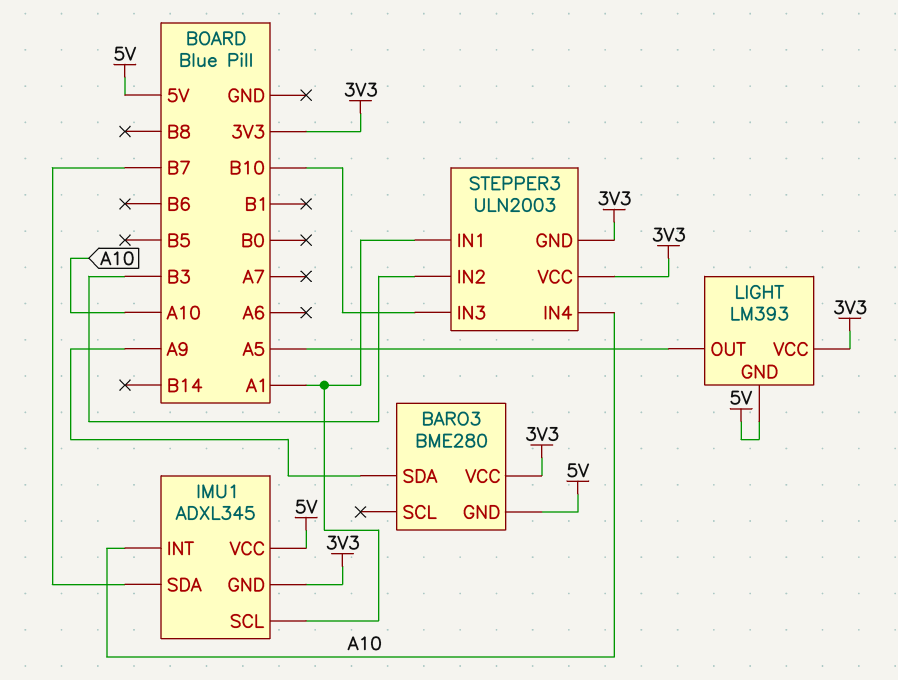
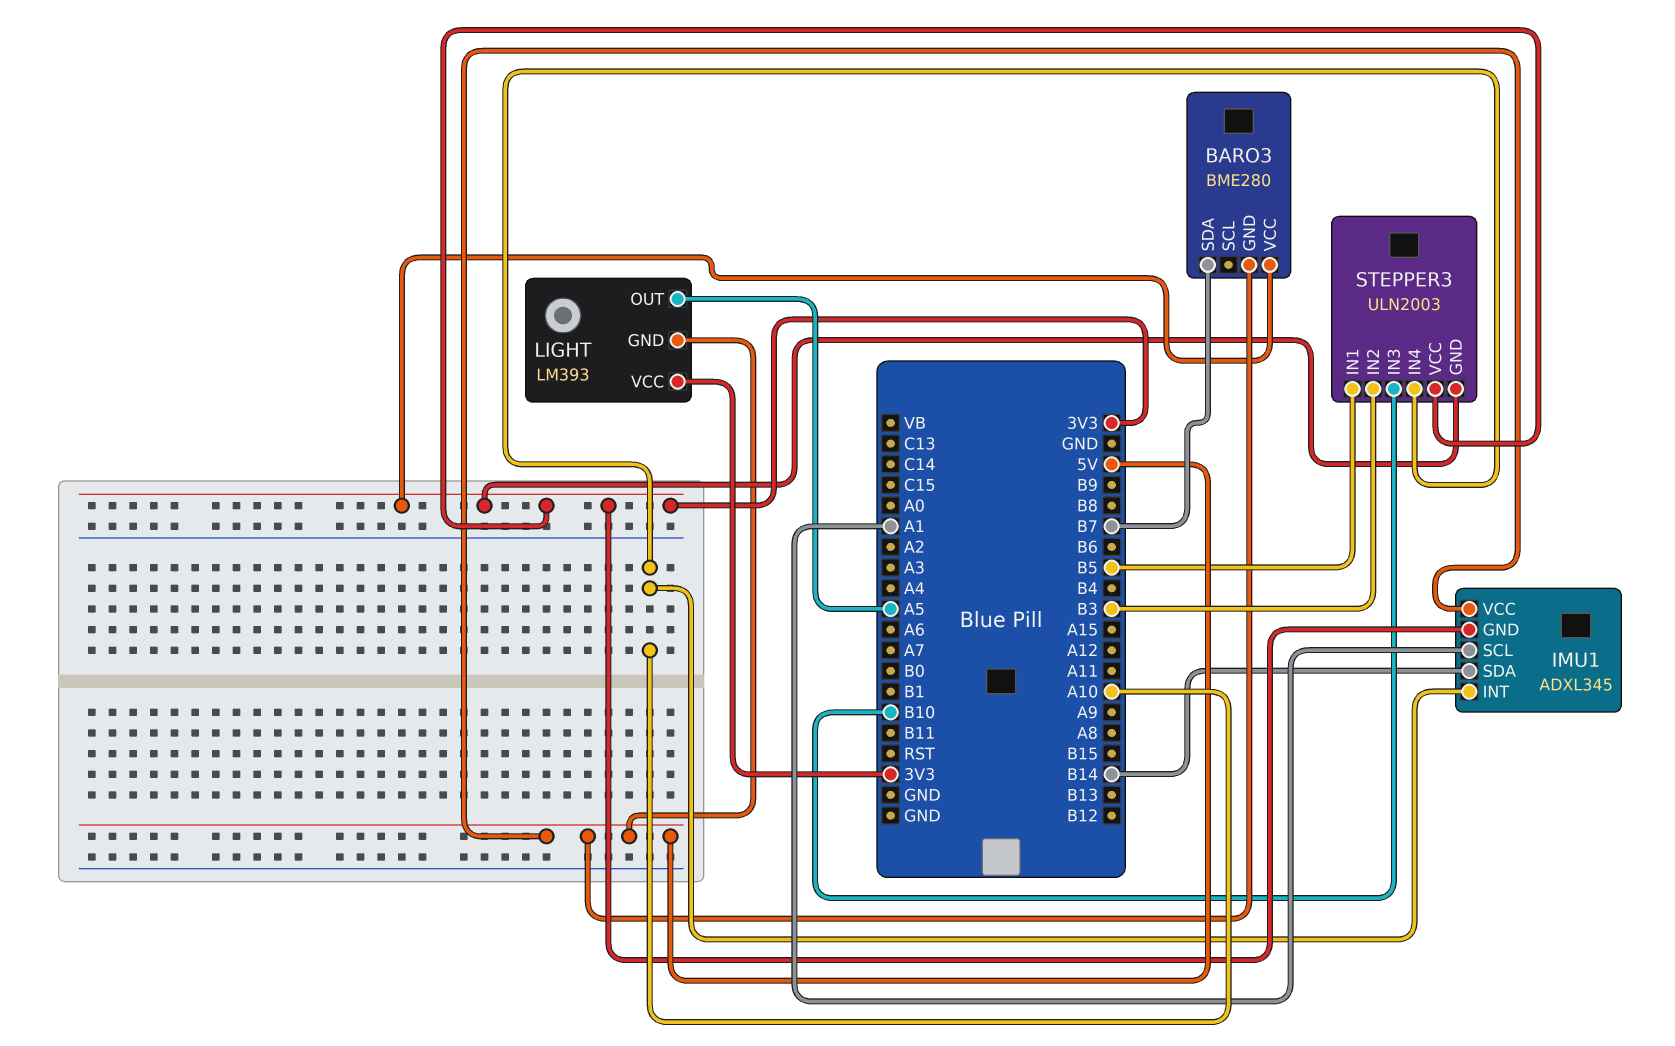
BARO3 pin SDA: A9 -> B7
IMU1 pin SDA: B7 -> B14
STEPPER3 pin IN1: A1 -> B5

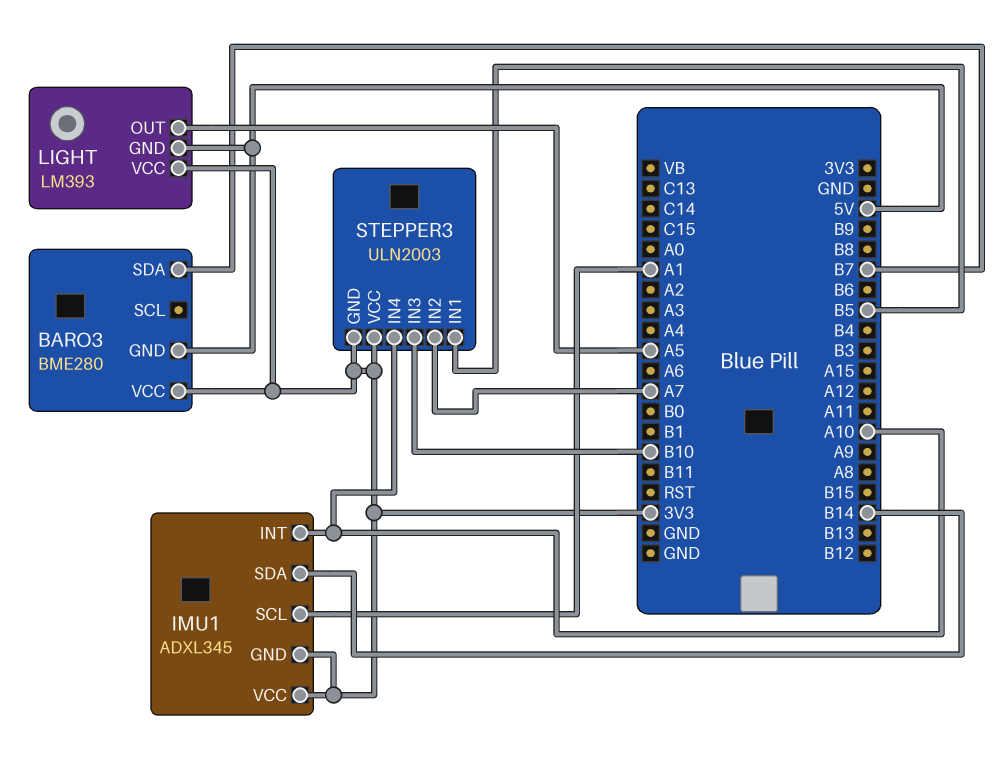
IMU1 pin VCC: 5V -> 3V3
STEPPER3 pin IN2: B3 -> A7

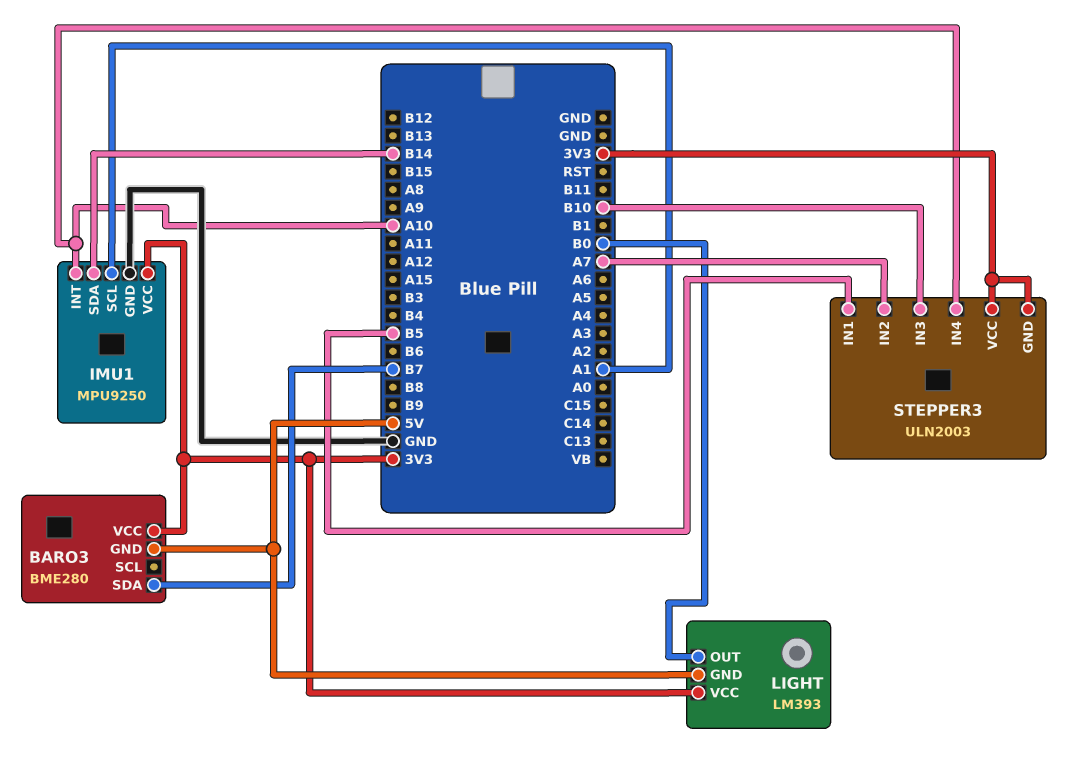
IMU1: ADXL345 -> MPU9250
IMU1 pin GND: 3V3 -> GND
LIGHT pin OUT: A5 -> B0

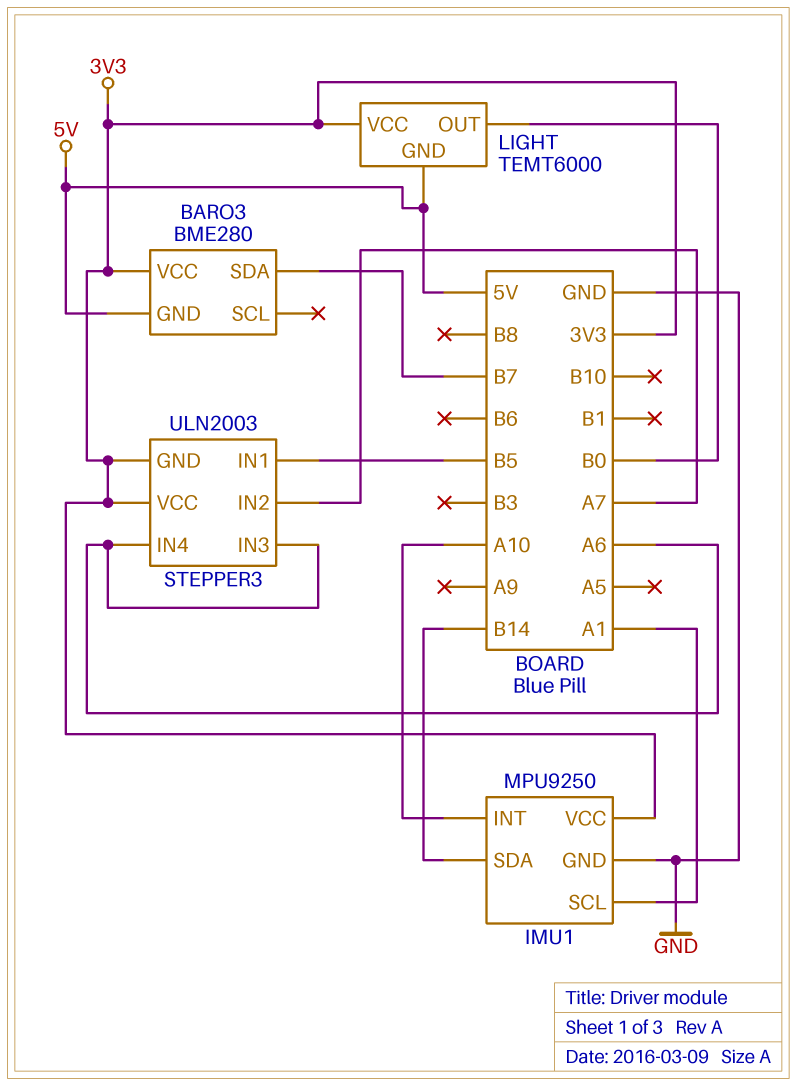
LIGHT: LM393 -> TEMT6000
STEPPER3 pin IN3: B10 -> A6
STEPPER3 pin IN4: A10 -> A6

